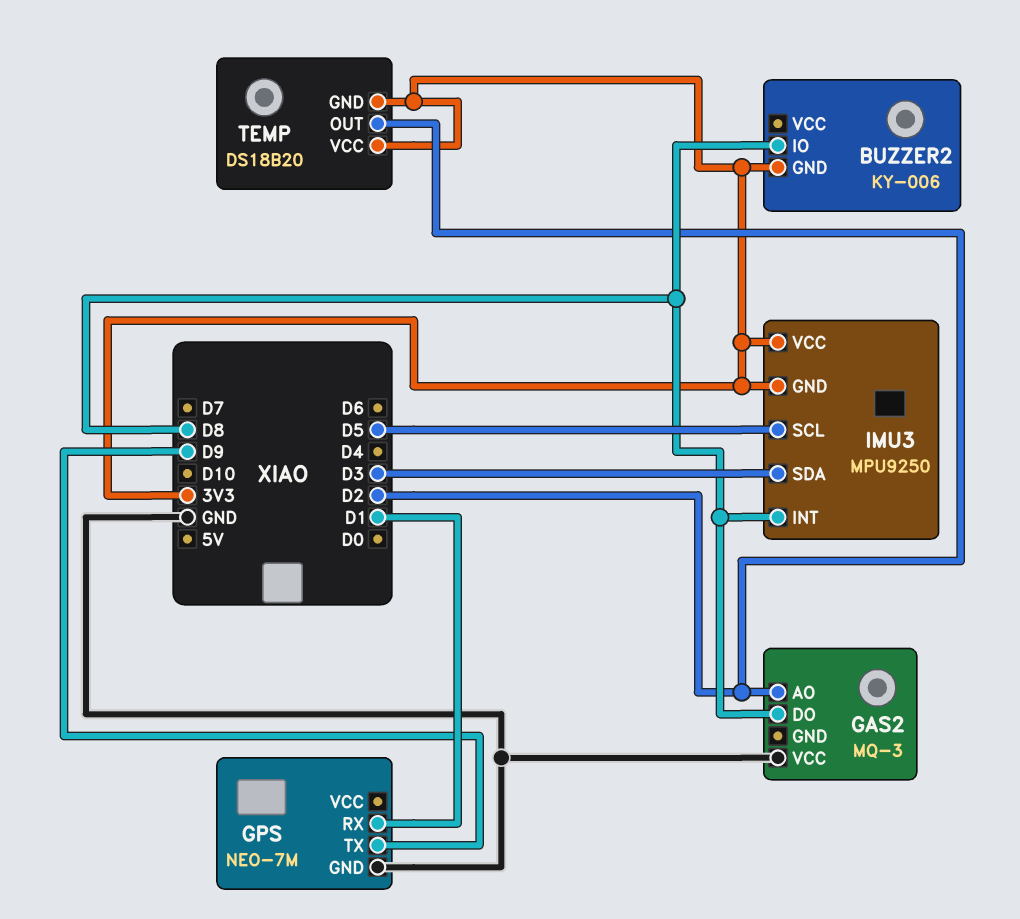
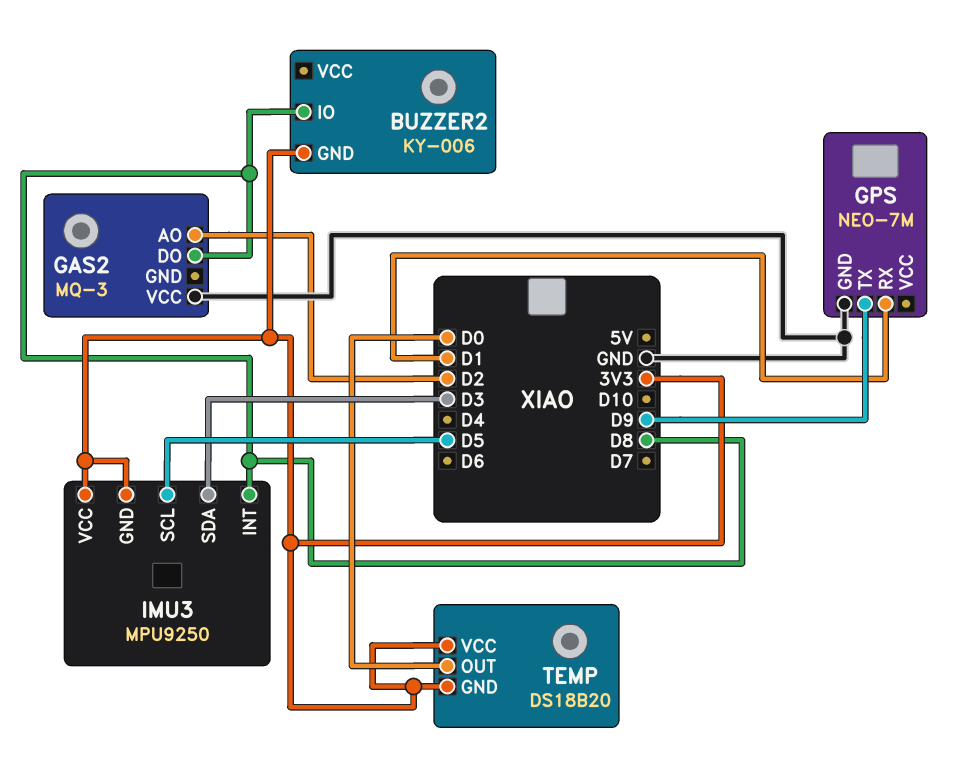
TEMP pin OUT: D2 -> D0

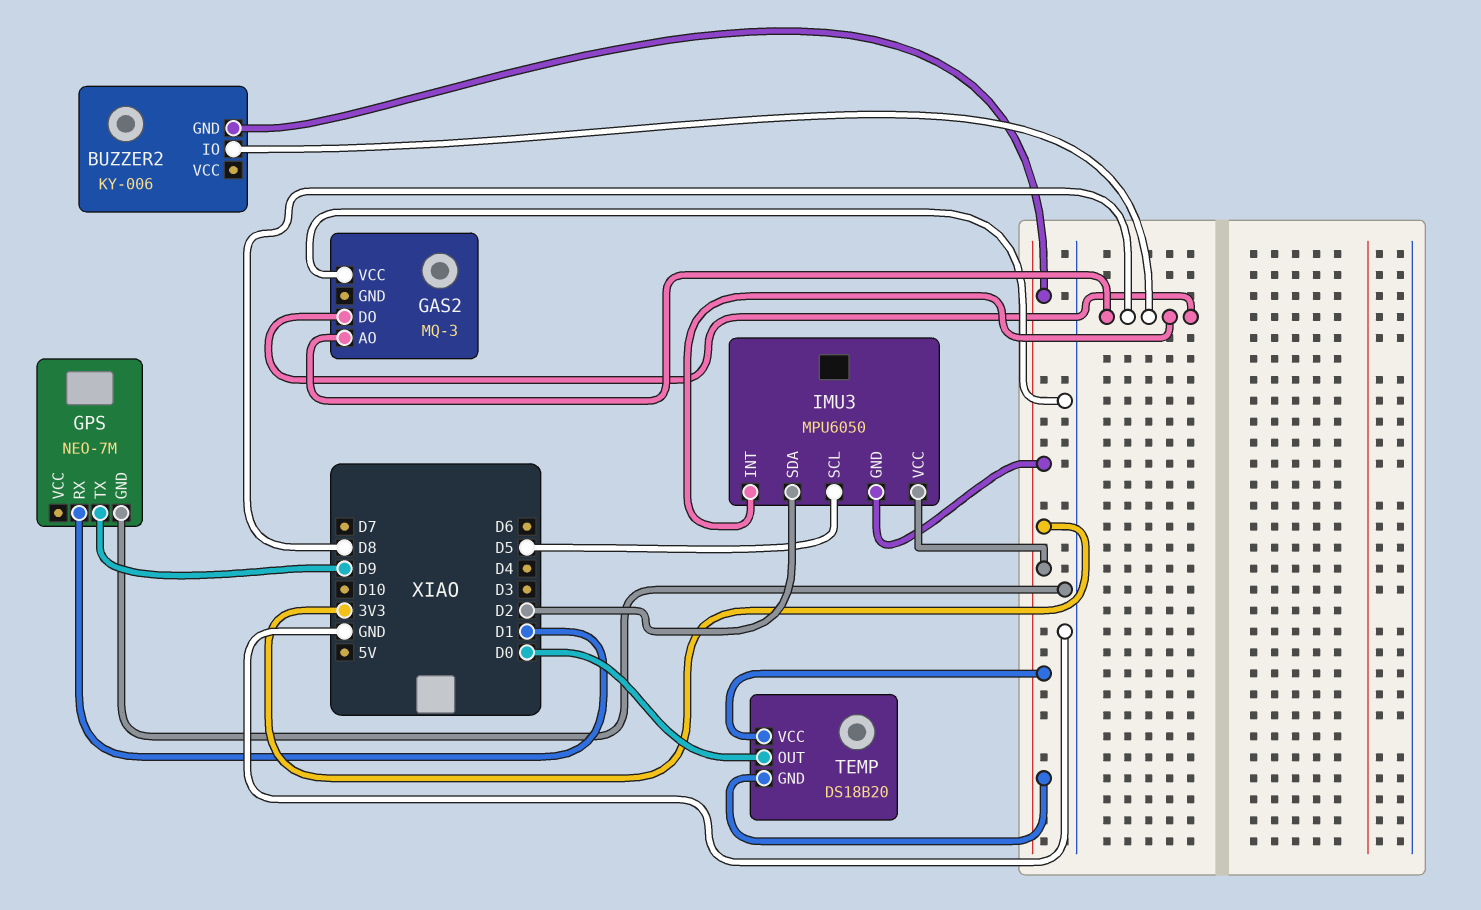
GAS2 pin AO: D2 -> D8
IMU3: MPU9250 -> MPU6050
IMU3 pin SDA: D3 -> D2

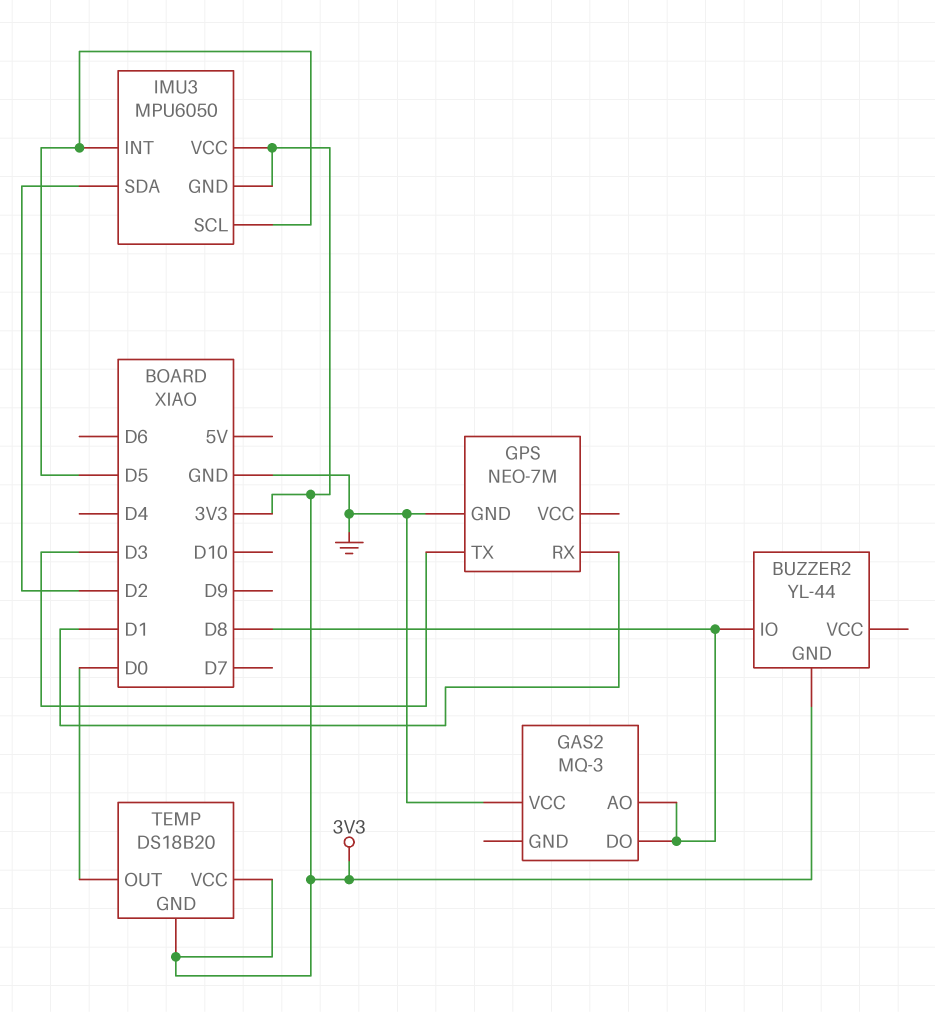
BUZZER2: KY-006 -> YL-44
GPS pin TX: D9 -> D3
IMU3 pin INT: D8 -> D5

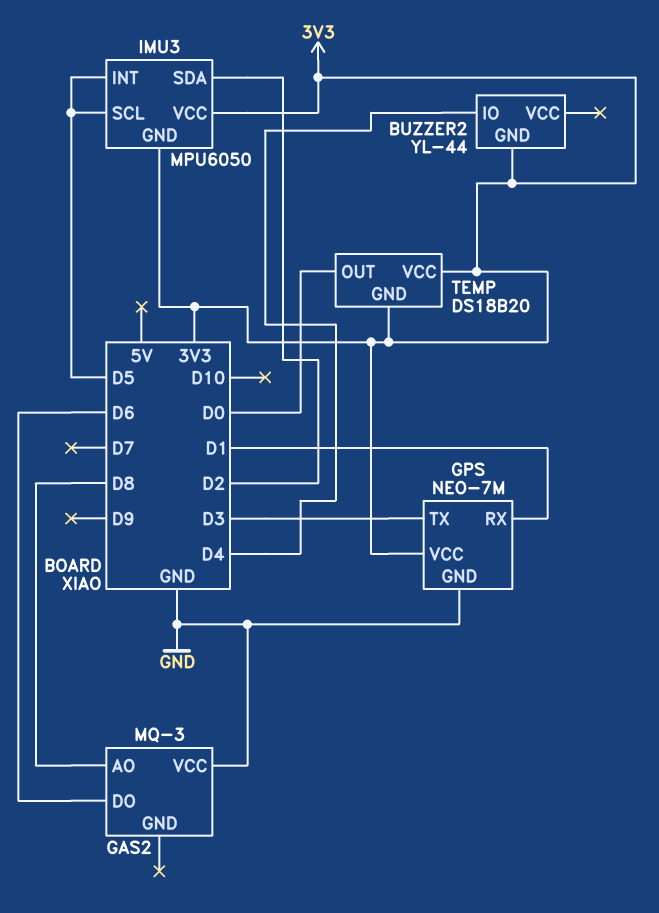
BUZZER2 pin IO: D8 -> D4
GAS2 pin DO: D8 -> D6
GPS pin VCC: none -> 3V3

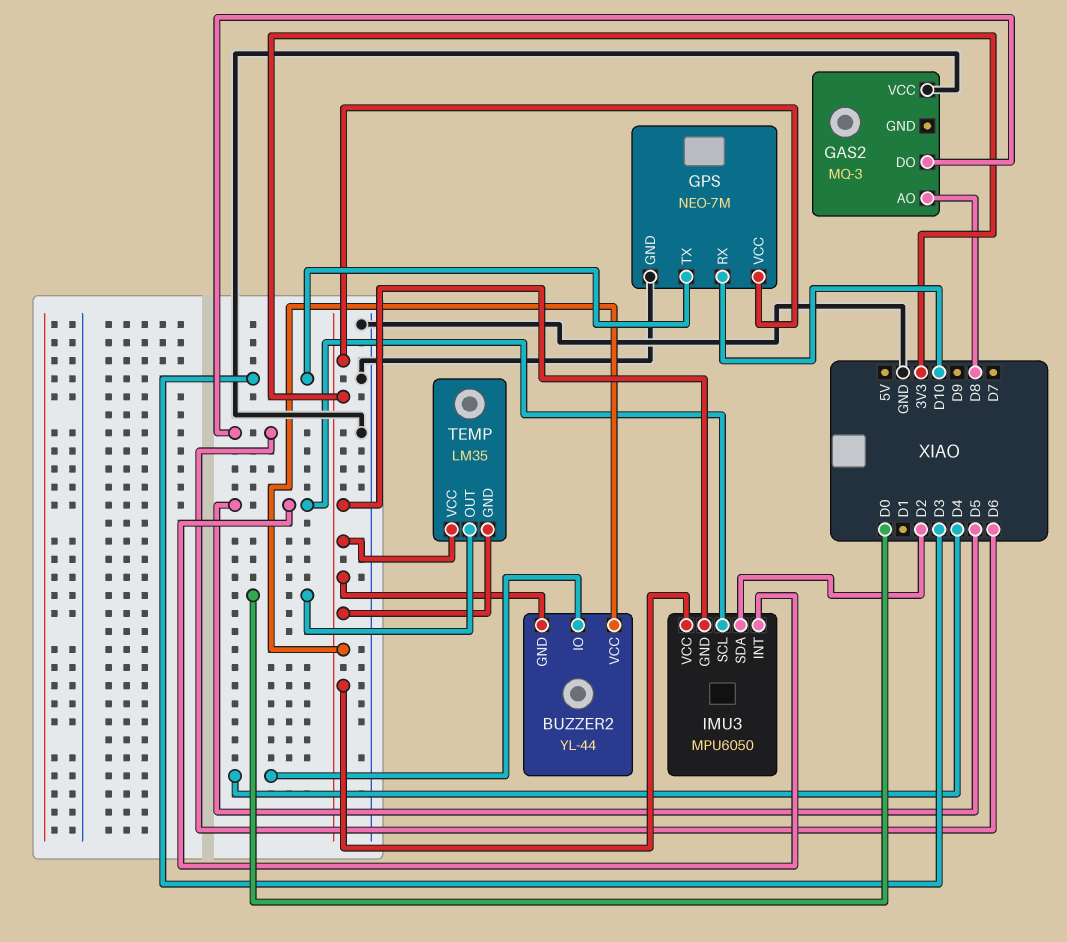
BUZZER2 pin VCC: none -> 3V3
GPS pin RX: D1 -> D10
TEMP: DS18B20 -> LM35

